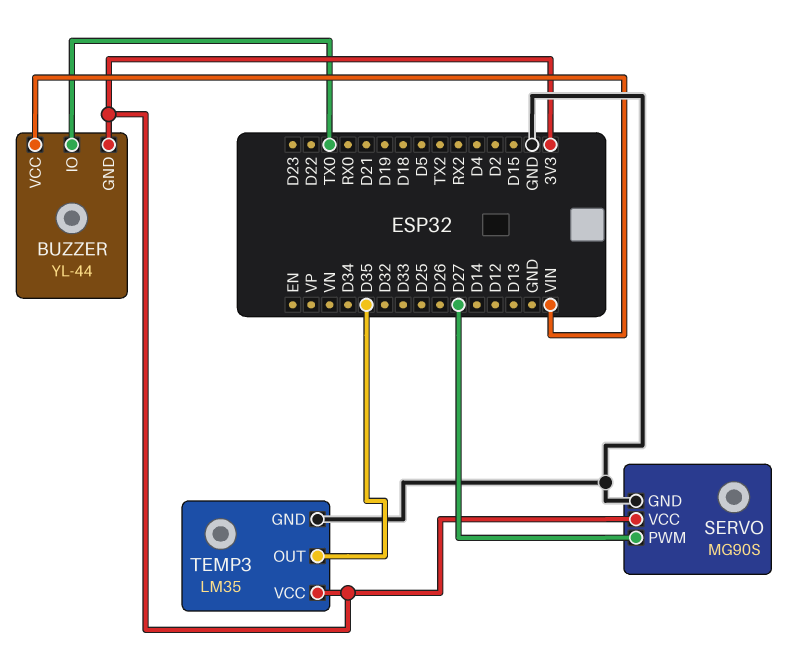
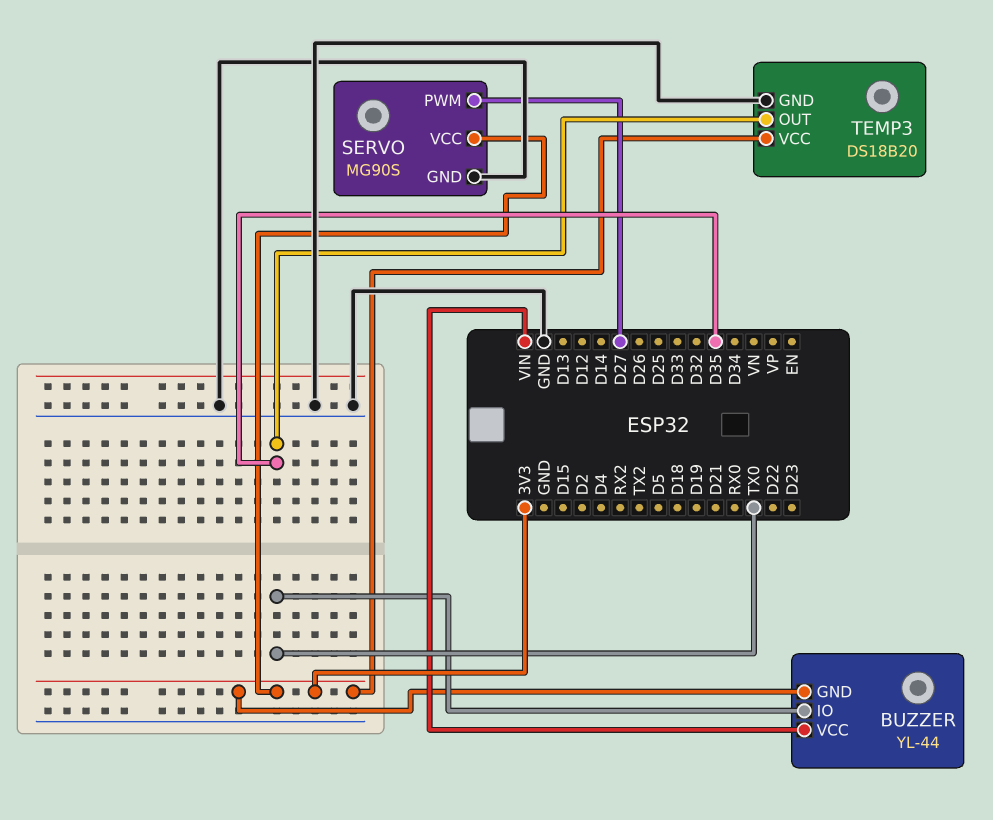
TEMP3: LM35 -> DS18B20

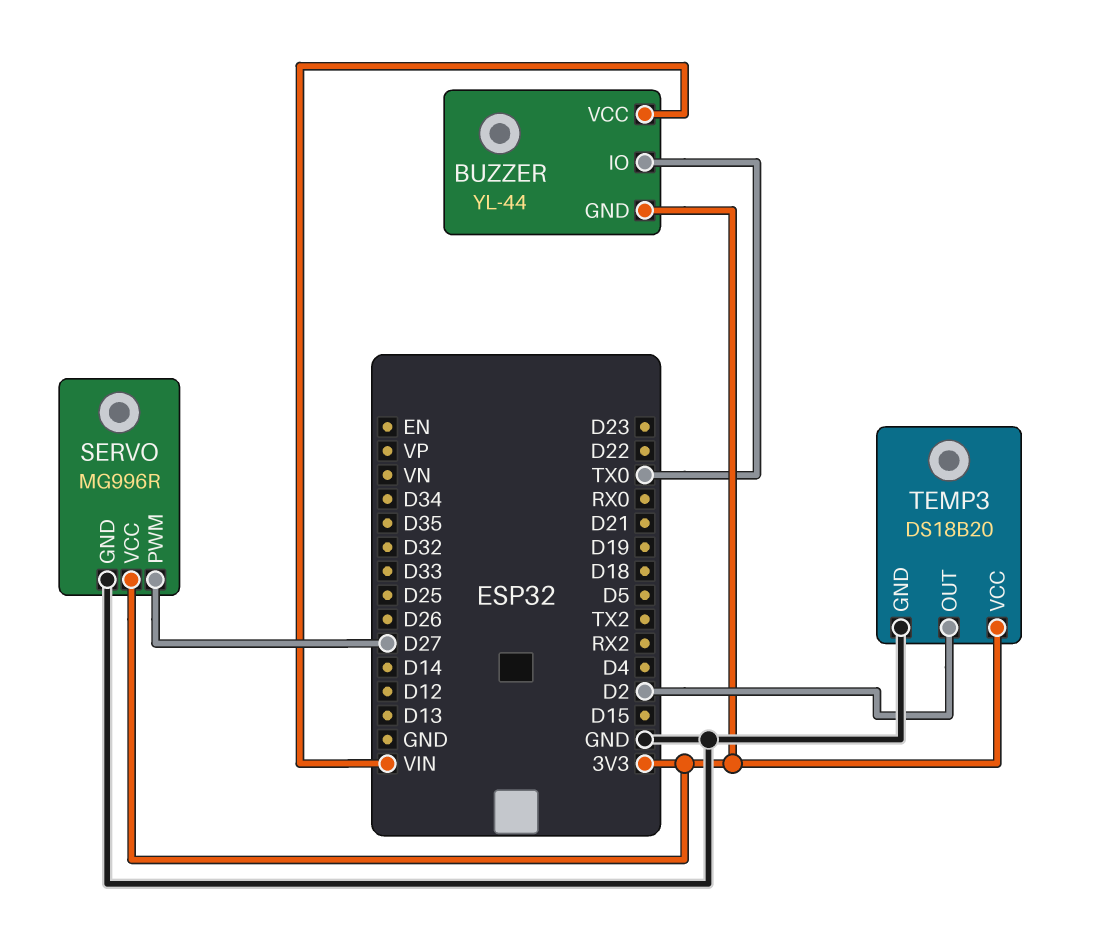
SERVO: MG90S -> MG996R
TEMP3 pin OUT: D35 -> D2

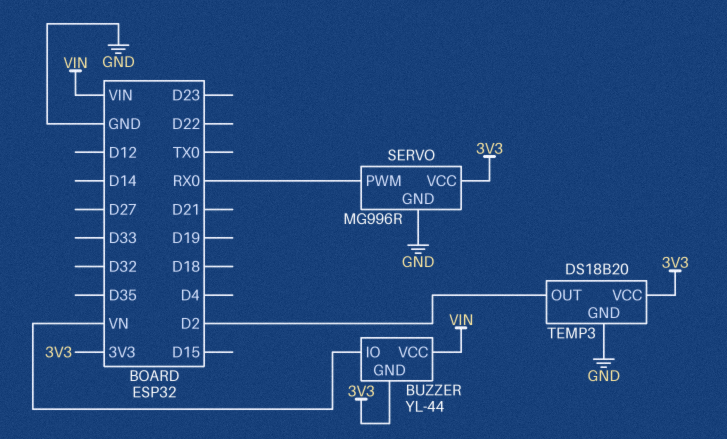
BUZZER pin IO: TX0 -> VN
SERVO pin PWM: D27 -> RX0

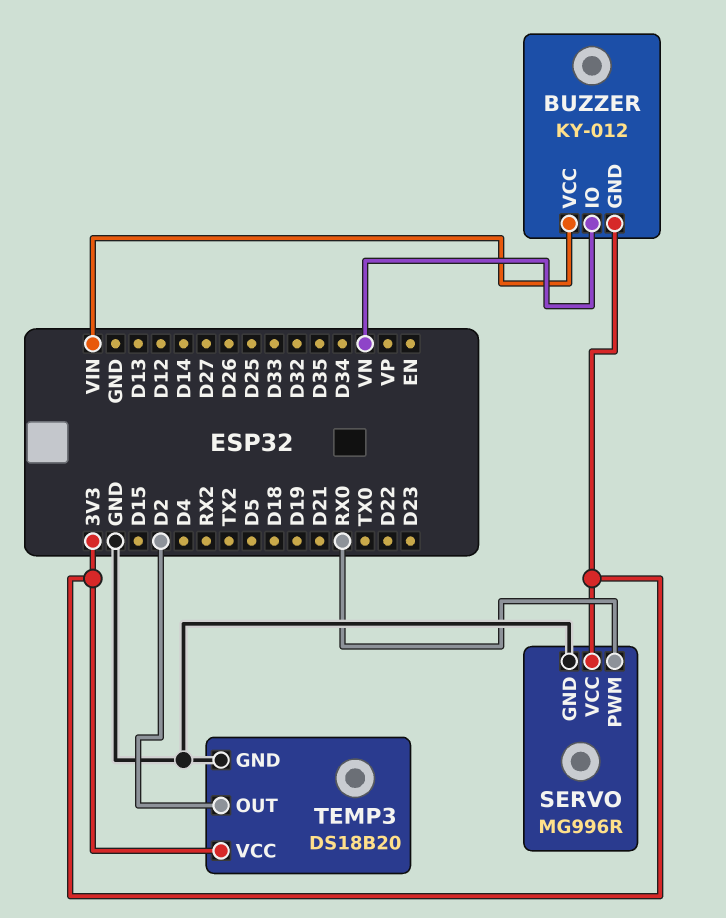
BUZZER: YL-44 -> KY-012

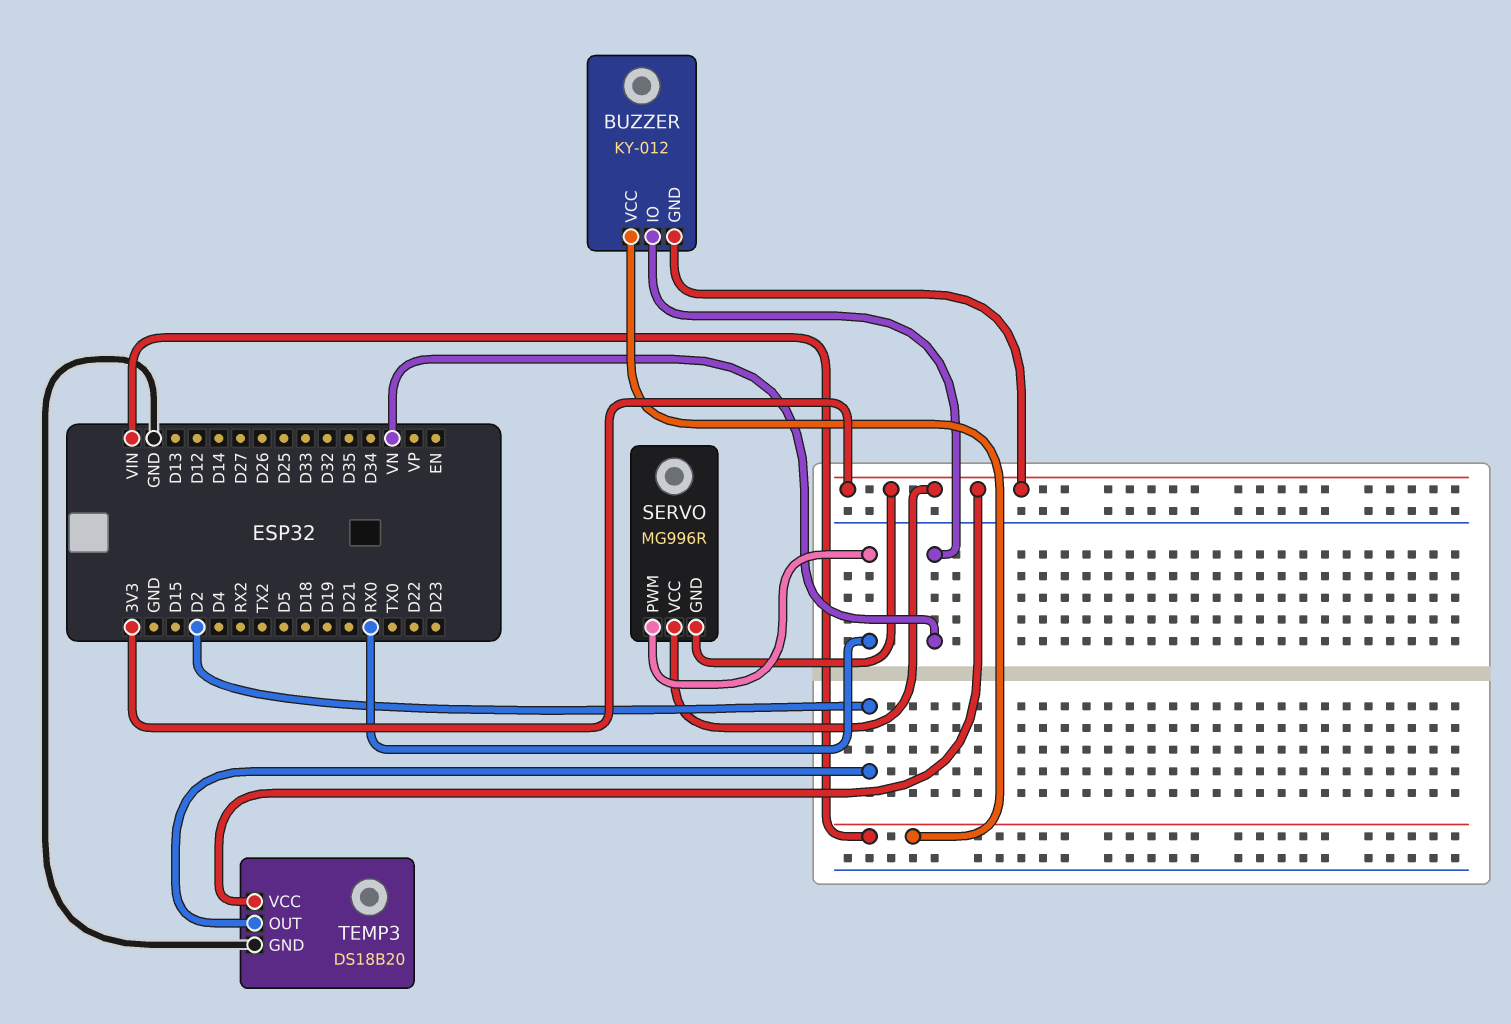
SERVO pin GND: GND -> 3V3

